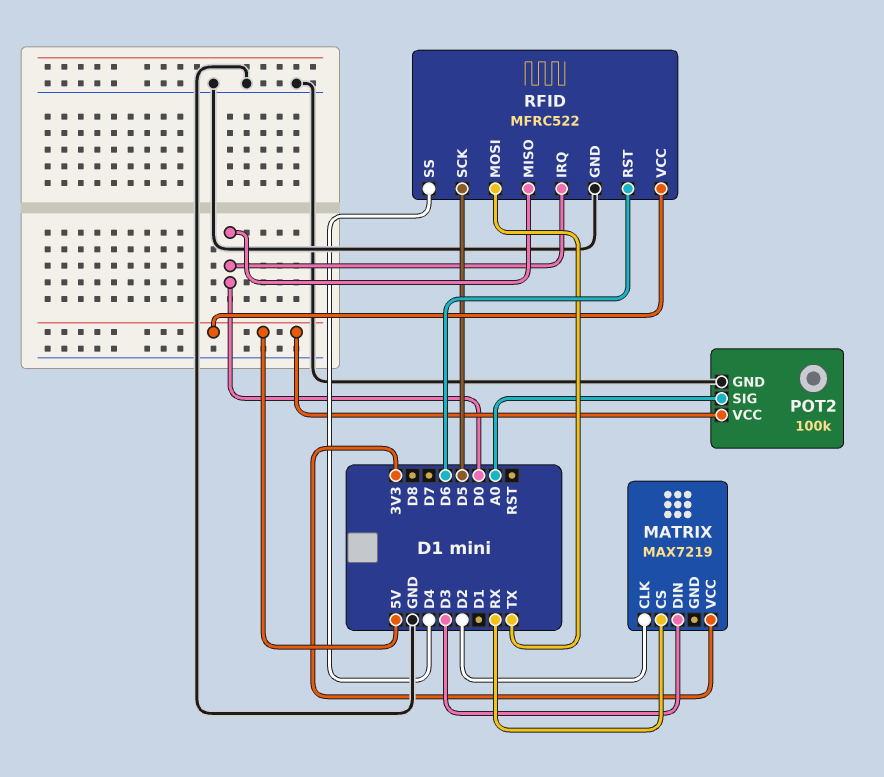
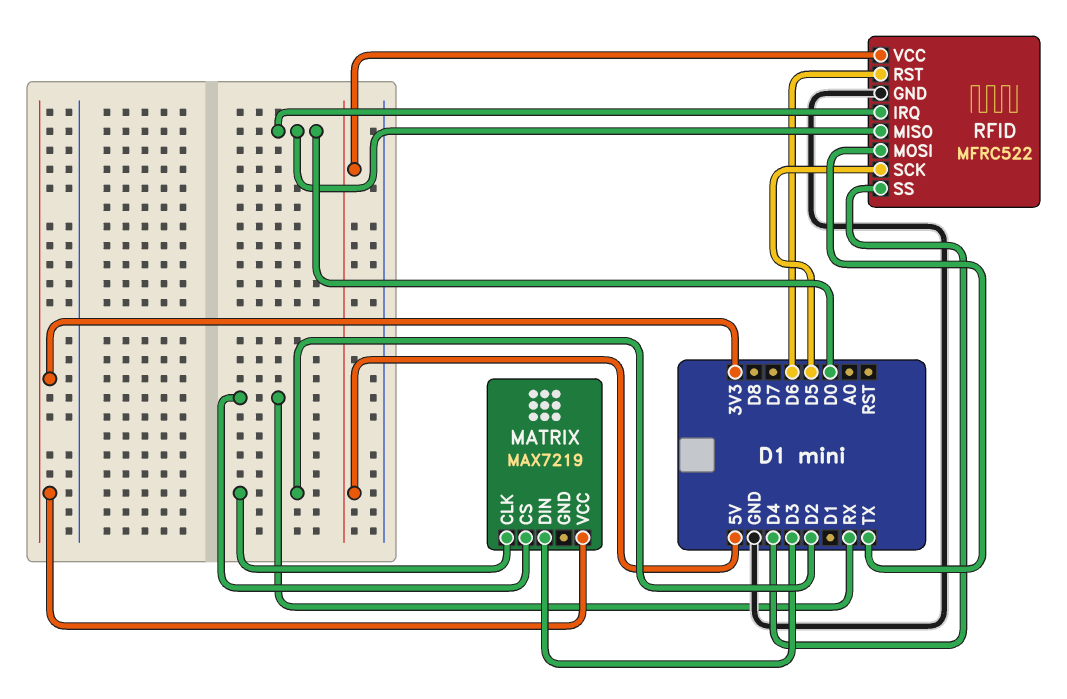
POT2: 100k -> none
POT2 pin GND: GND -> none
POT2 pin SIG: A0 -> none
POT2 pin VCC: 5V -> none

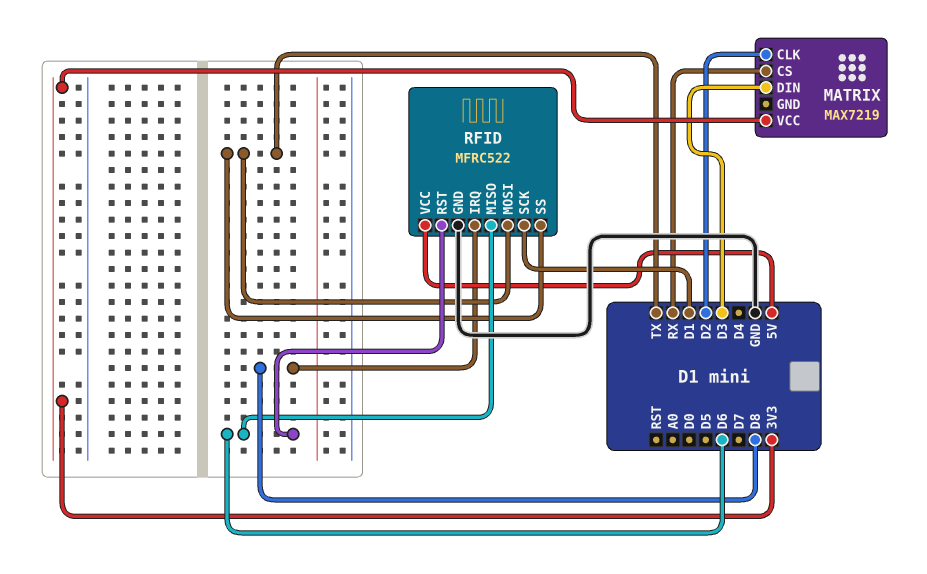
RFID pin IRQ: D0 -> D8
RFID pin MISO: D0 -> D6
RFID pin SCK: D5 -> D1
RFID pin SS: D4 -> TX

